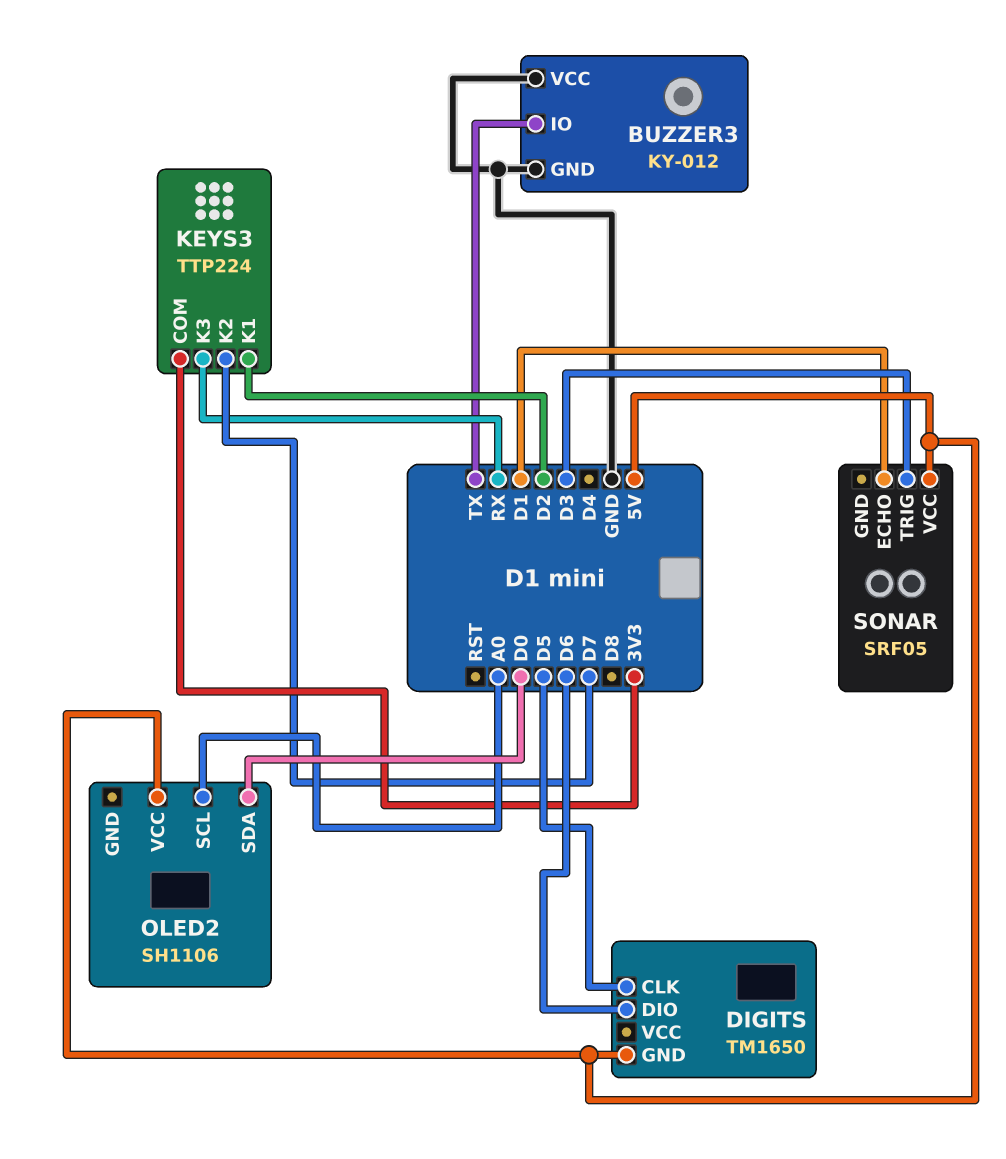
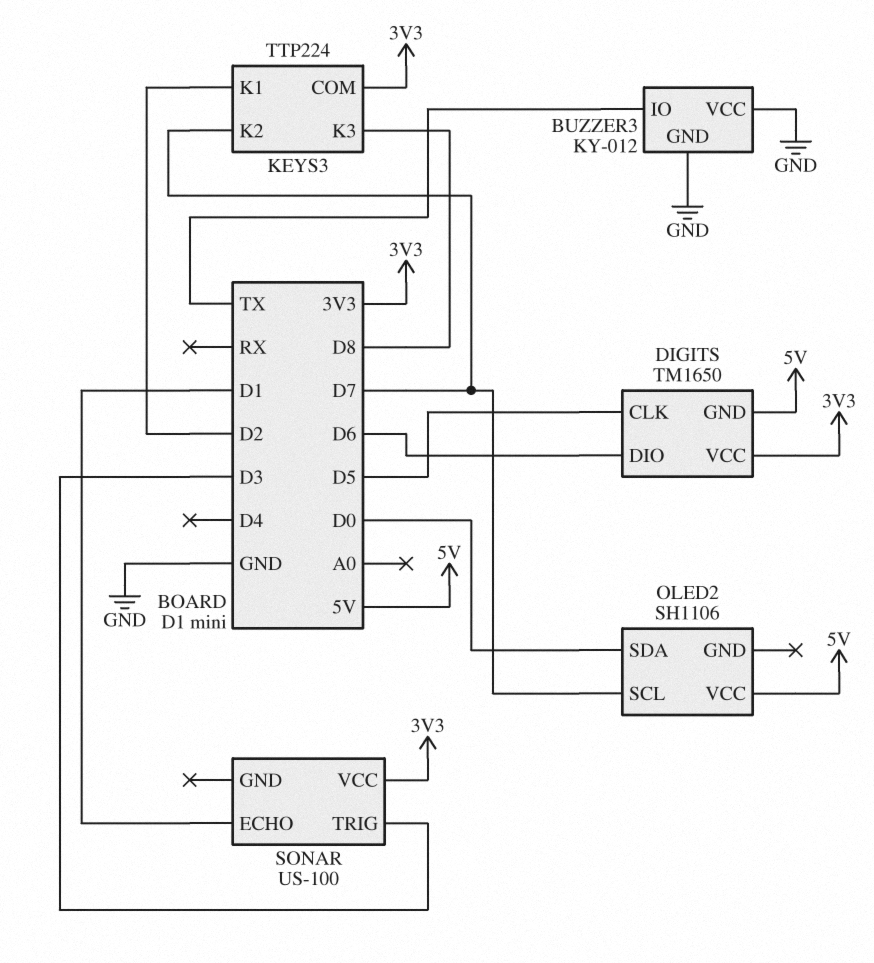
DIGITS pin VCC: none -> 3V3
KEYS3 pin K3: RX -> D8
OLED2 pin SCL: A0 -> D7
SONAR: SRF05 -> US-100
SONAR pin VCC: 5V -> 3V3

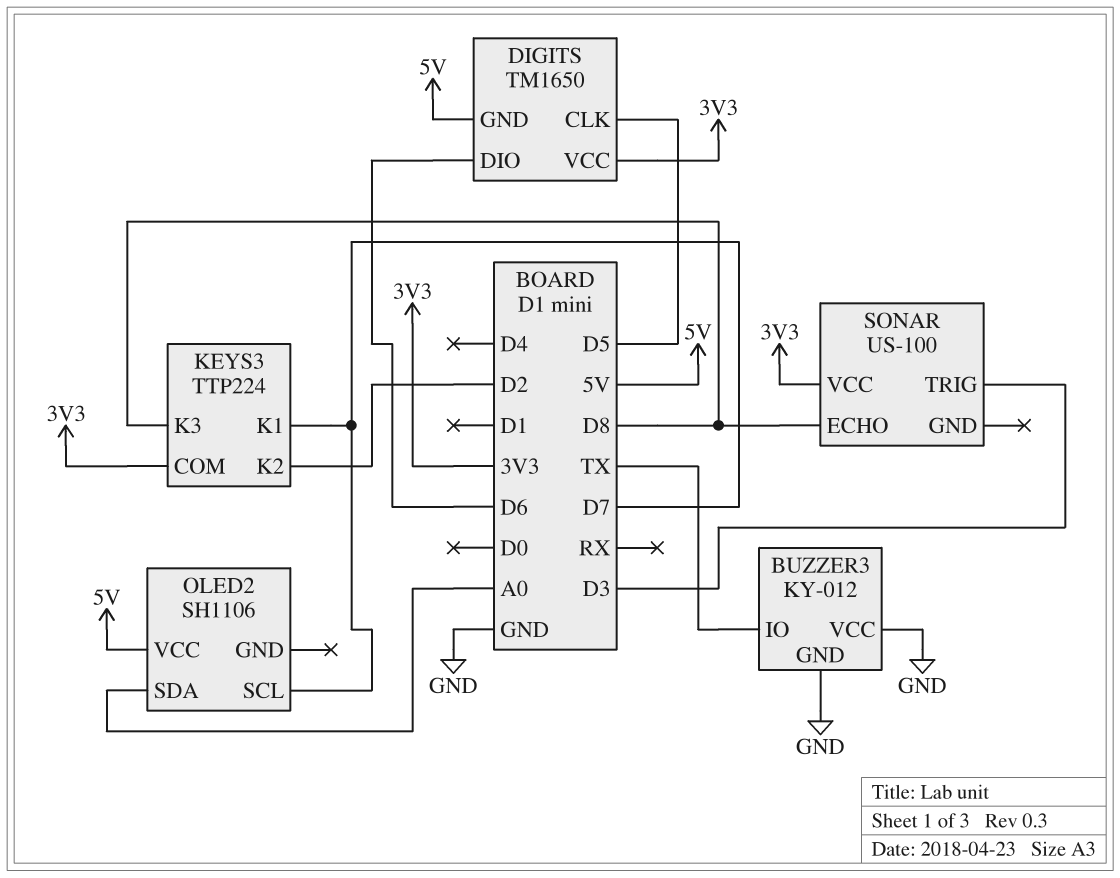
KEYS3 pin K1: D2 -> D7
KEYS3 pin K2: D7 -> D2
OLED2 pin SDA: D0 -> A0
SONAR pin ECHO: D1 -> D8

